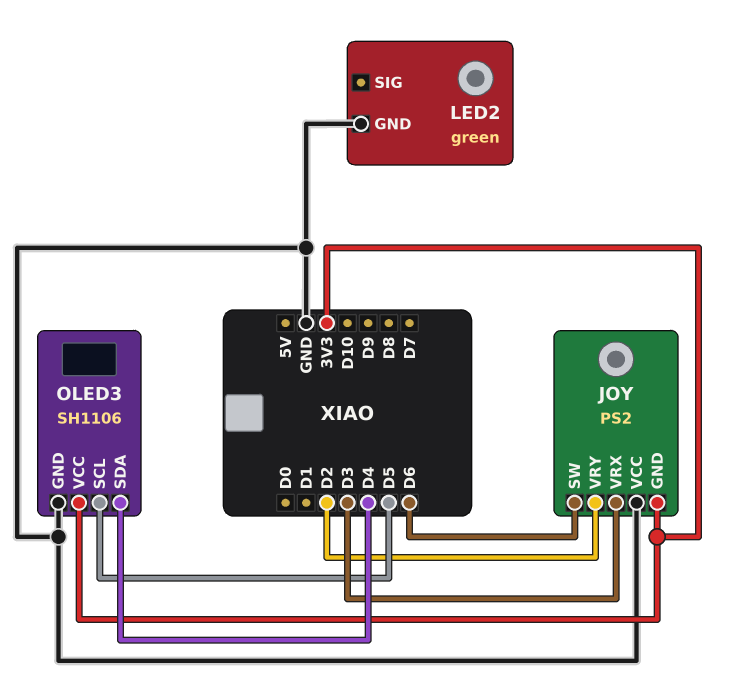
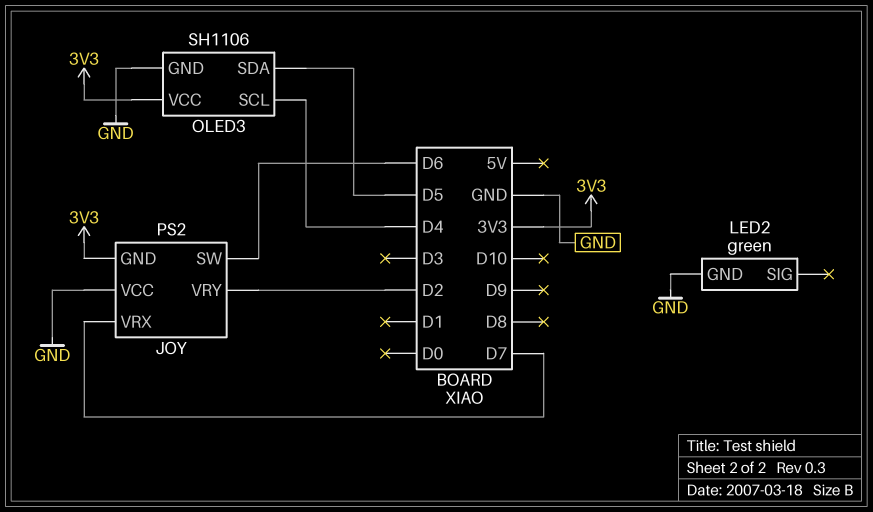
JOY pin VRX: D3 -> D7
OLED3 pin SCL: D5 -> D4
OLED3 pin SDA: D4 -> D5

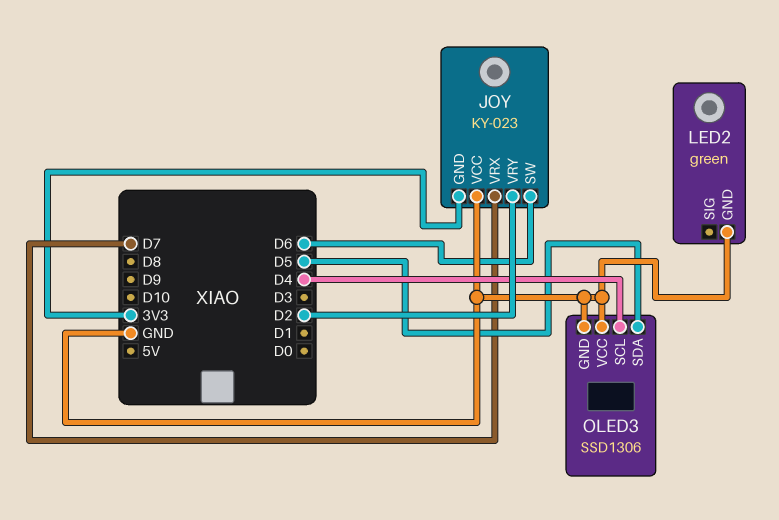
JOY: PS2 -> KY-023
OLED3: SH1106 -> SSD1306
OLED3 pin VCC: 3V3 -> GND

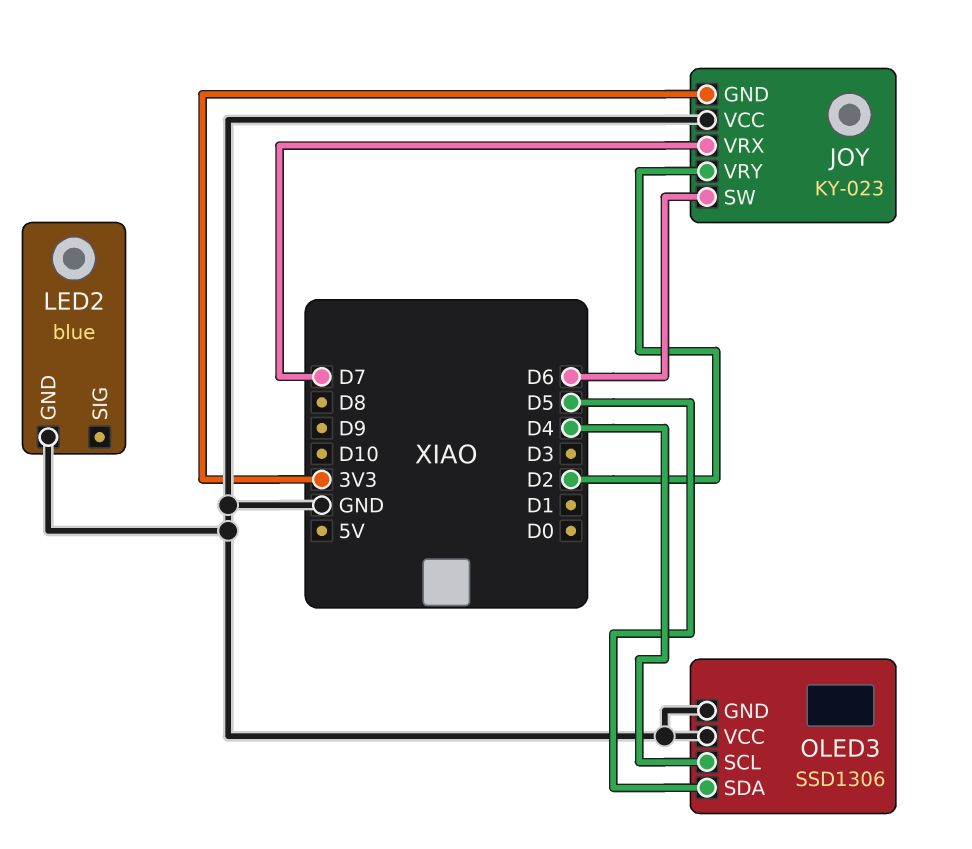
LED2: green -> blue

